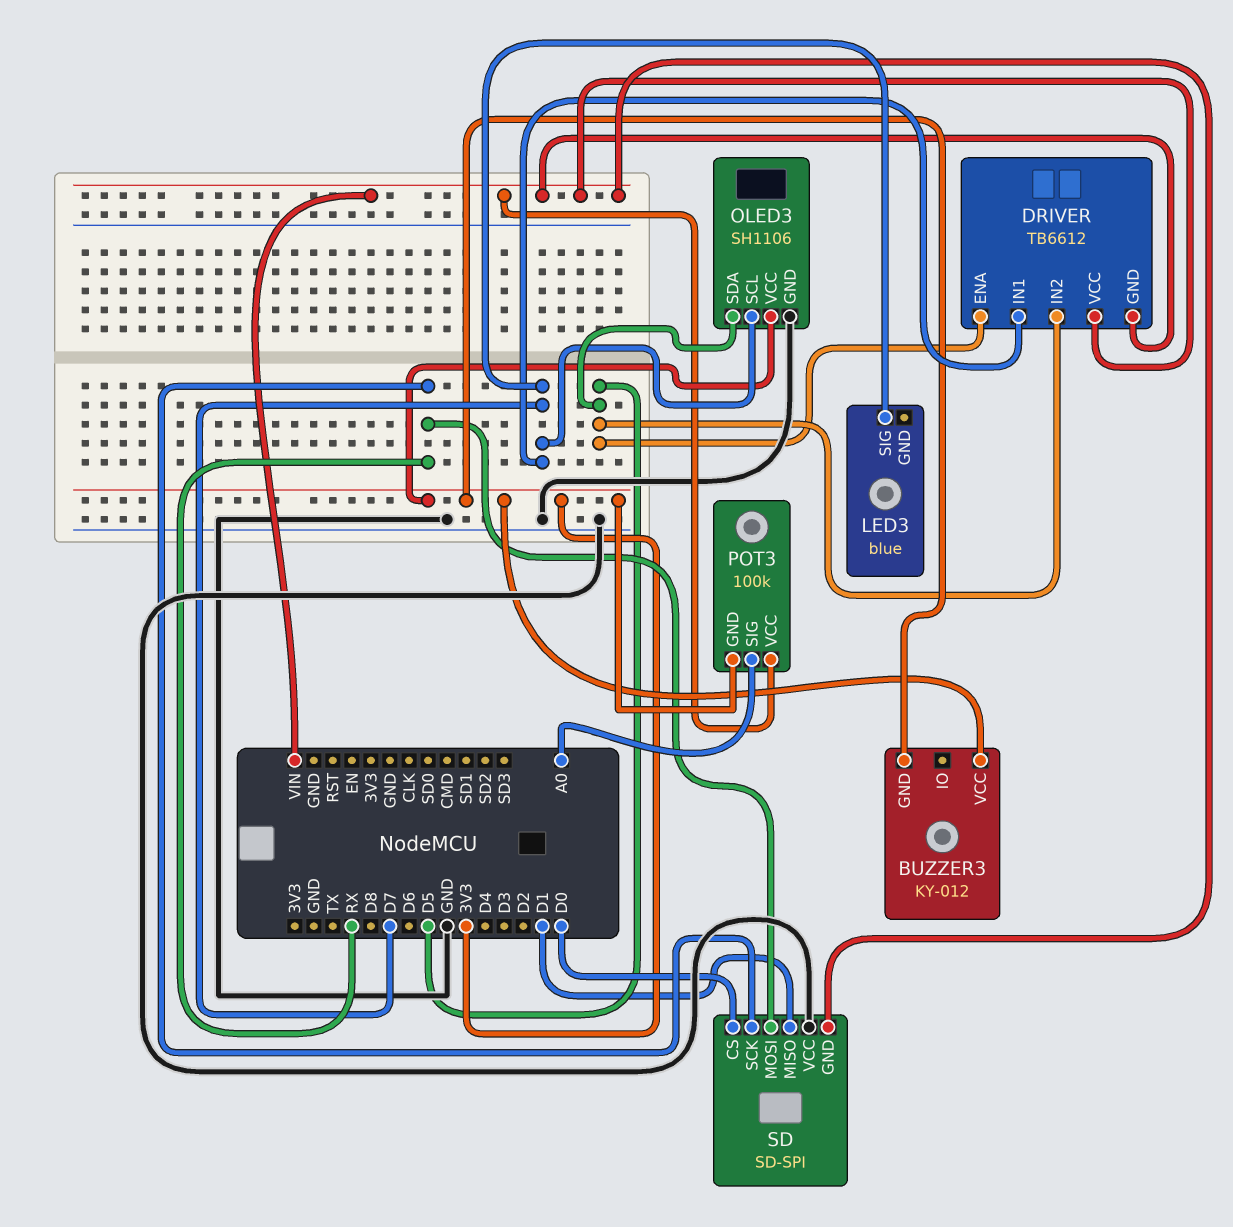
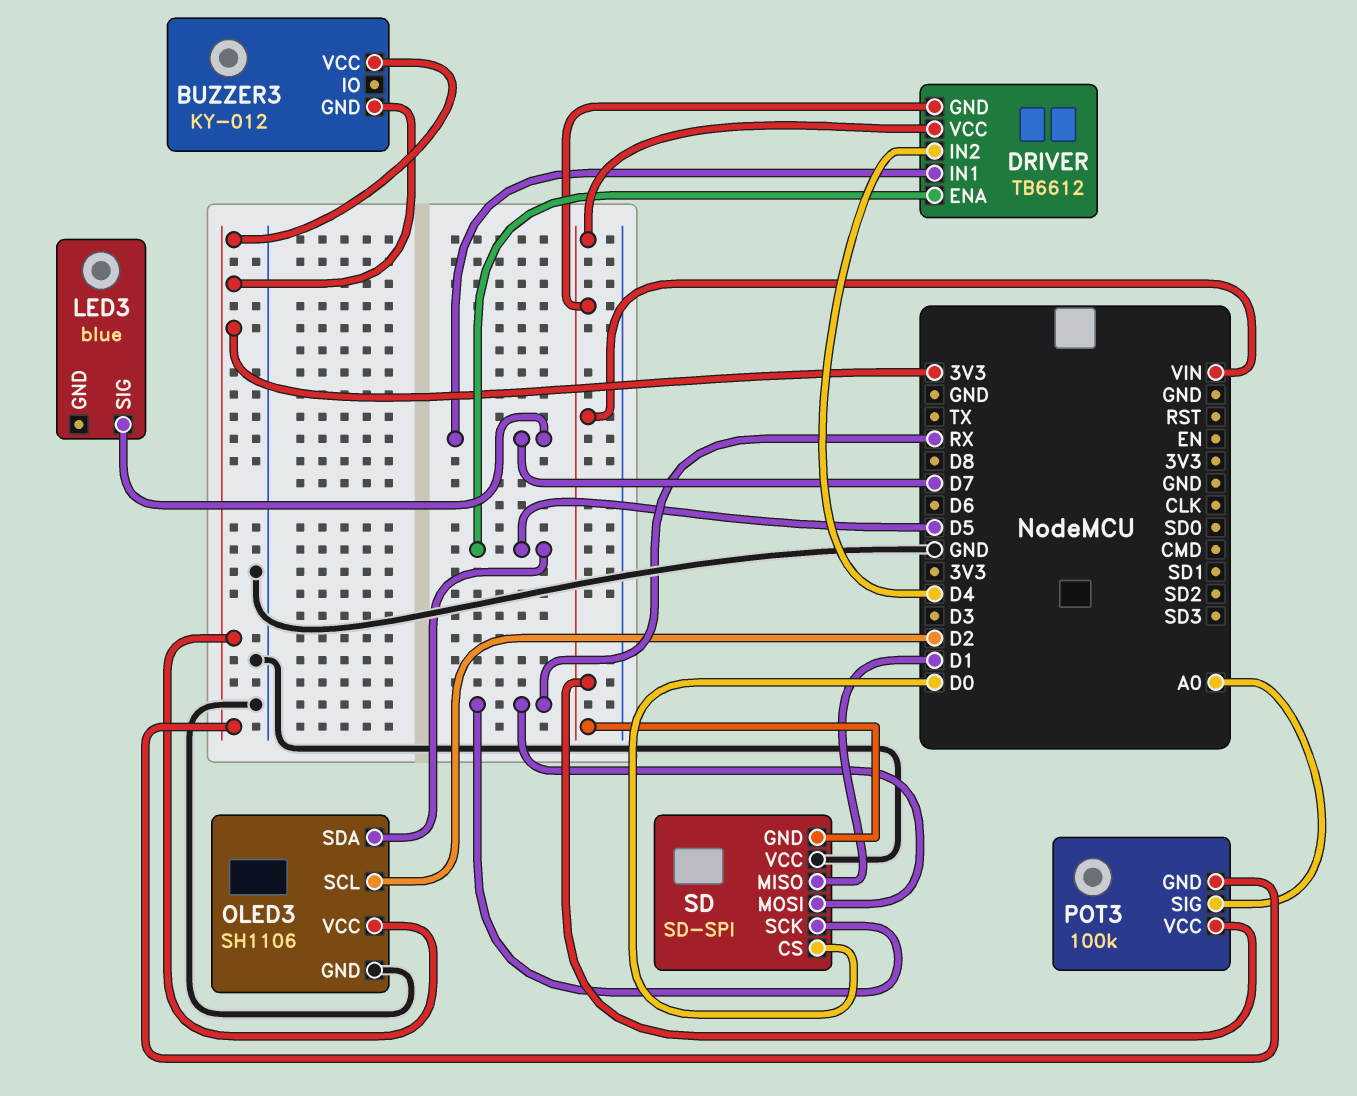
DRIVER pin IN2: D5 -> D4
OLED3 pin SCL: D7 -> D2

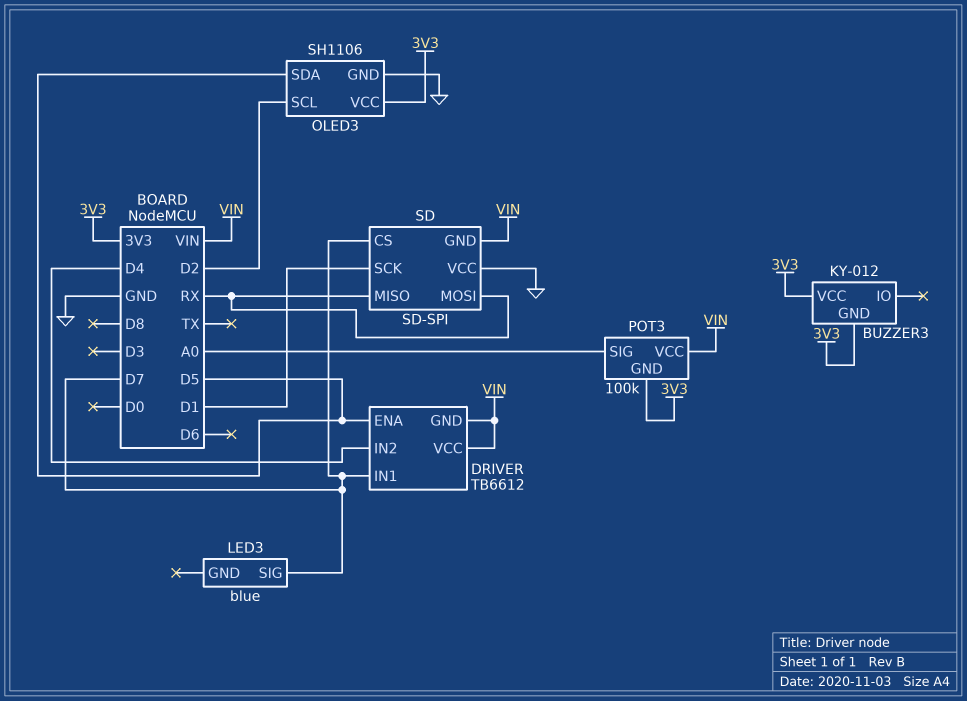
SD pin CS: D0 -> D7
SD pin MISO: D1 -> RX
SD pin SCK: RX -> D1

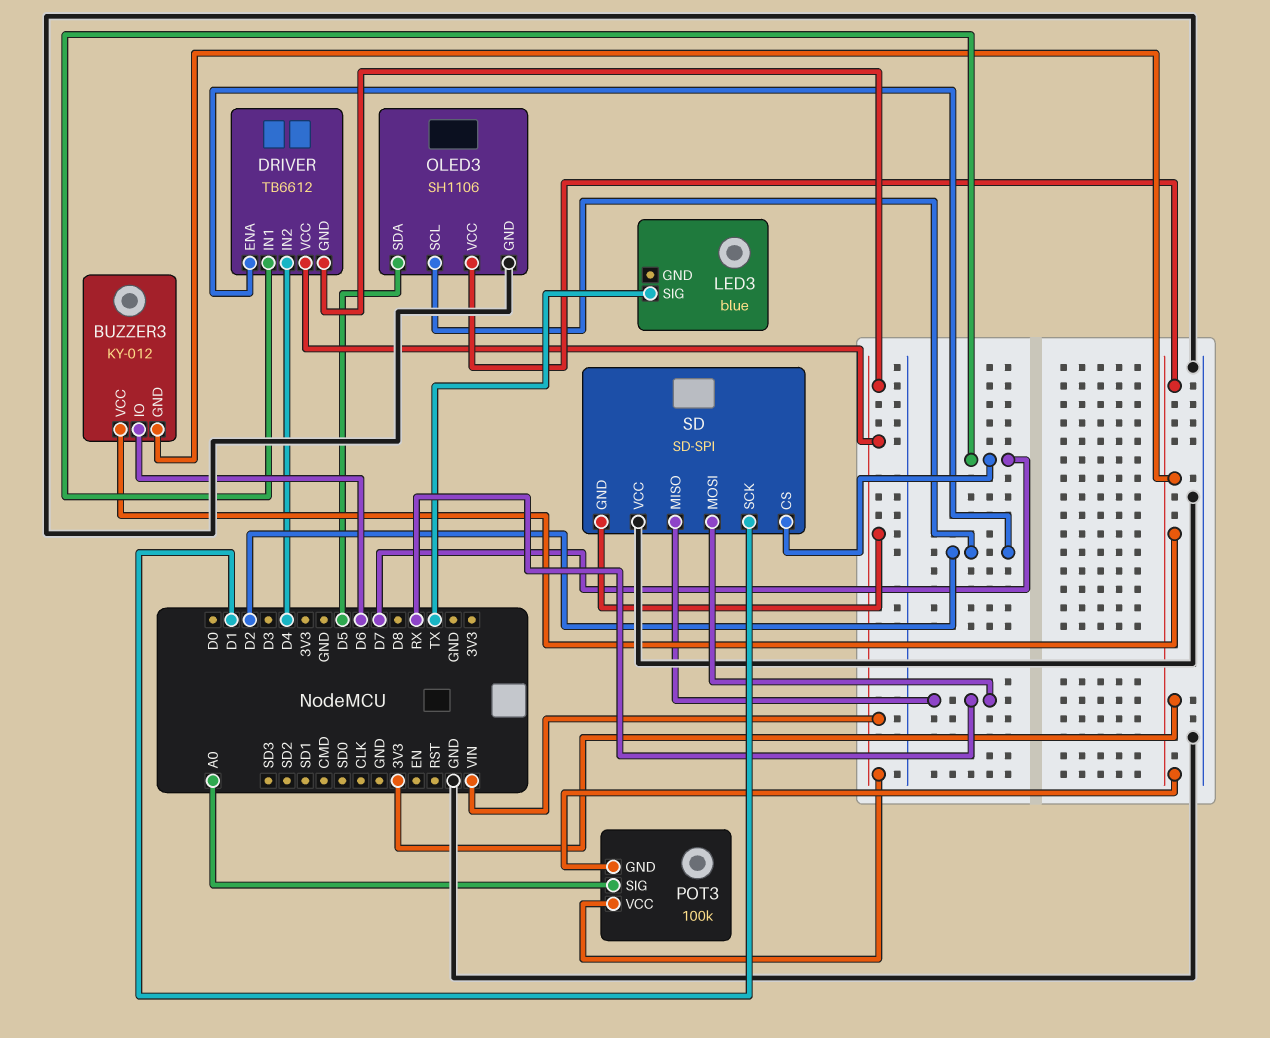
BUZZER3 pin IO: none -> D6
DRIVER pin ENA: D5 -> D2
LED3 pin SIG: D7 -> TX

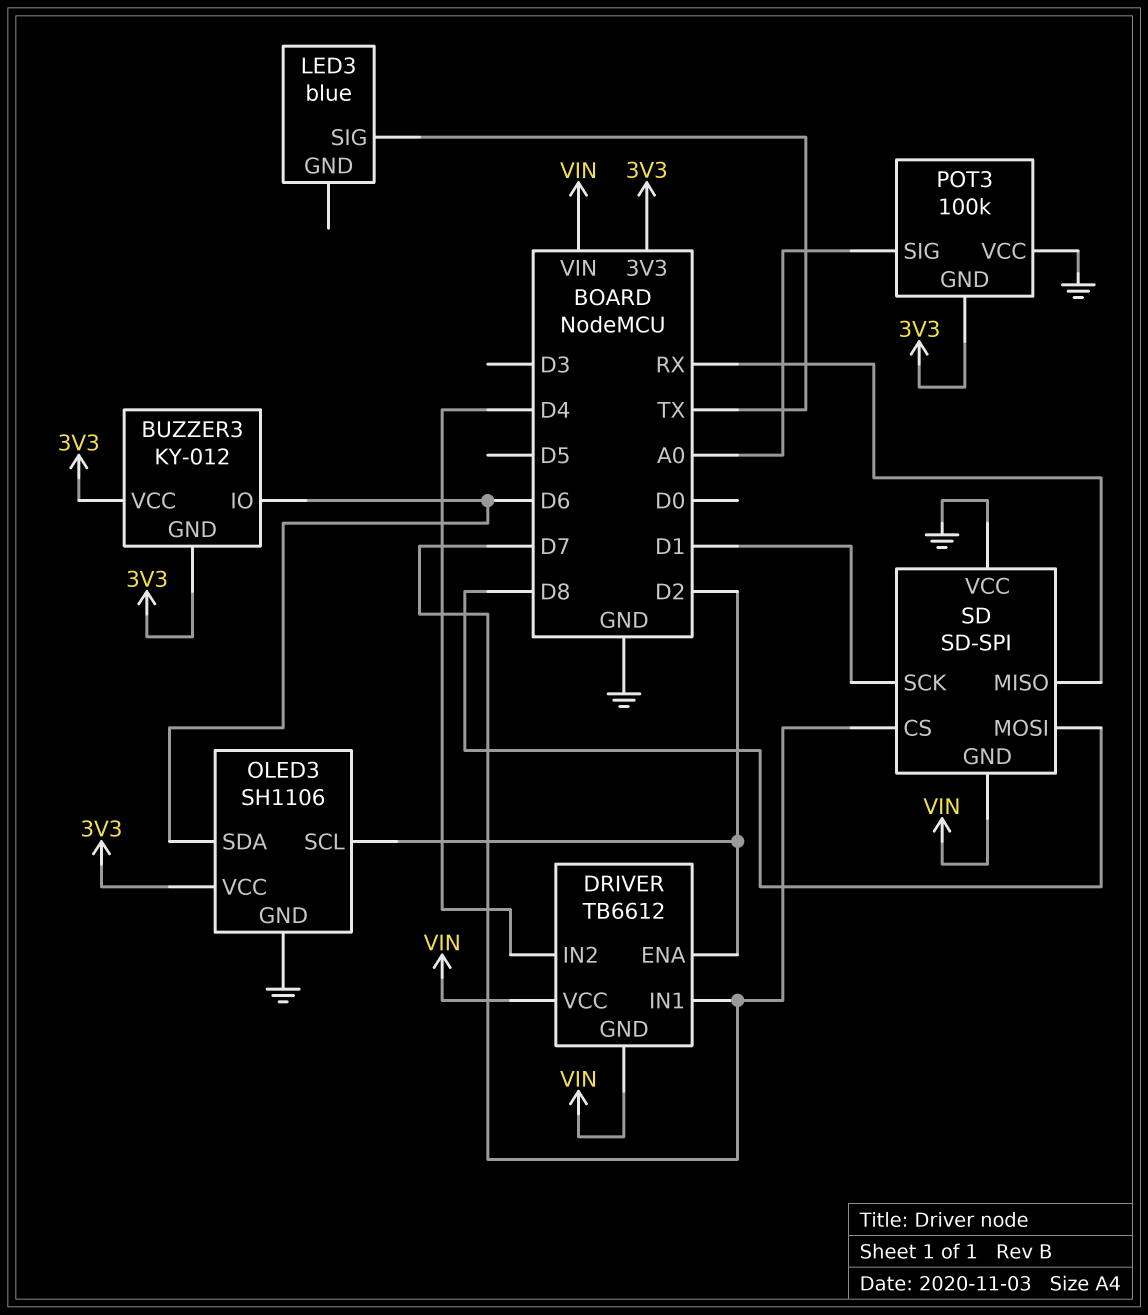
OLED3 pin SDA: D5 -> D6
POT3 pin VCC: VIN -> GND
SD pin MOSI: RX -> D8

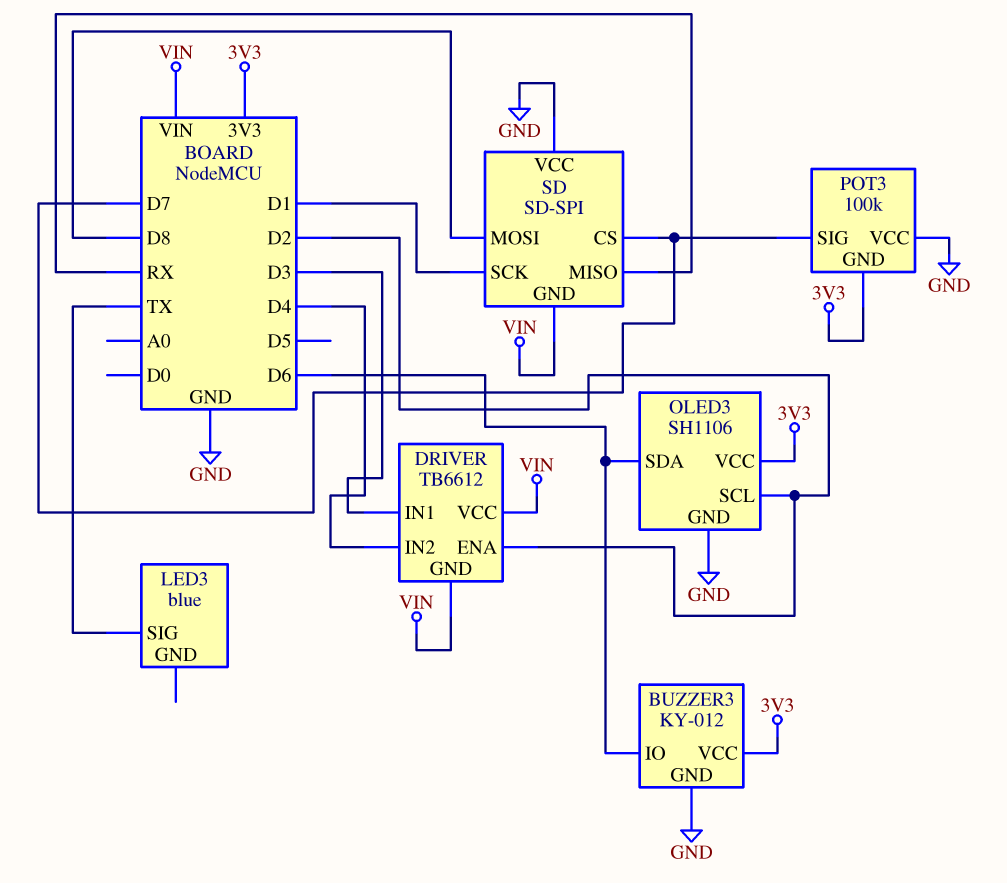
BUZZER3 pin GND: 3V3 -> GND
DRIVER pin IN1: D7 -> D3
POT3 pin SIG: A0 -> D7

